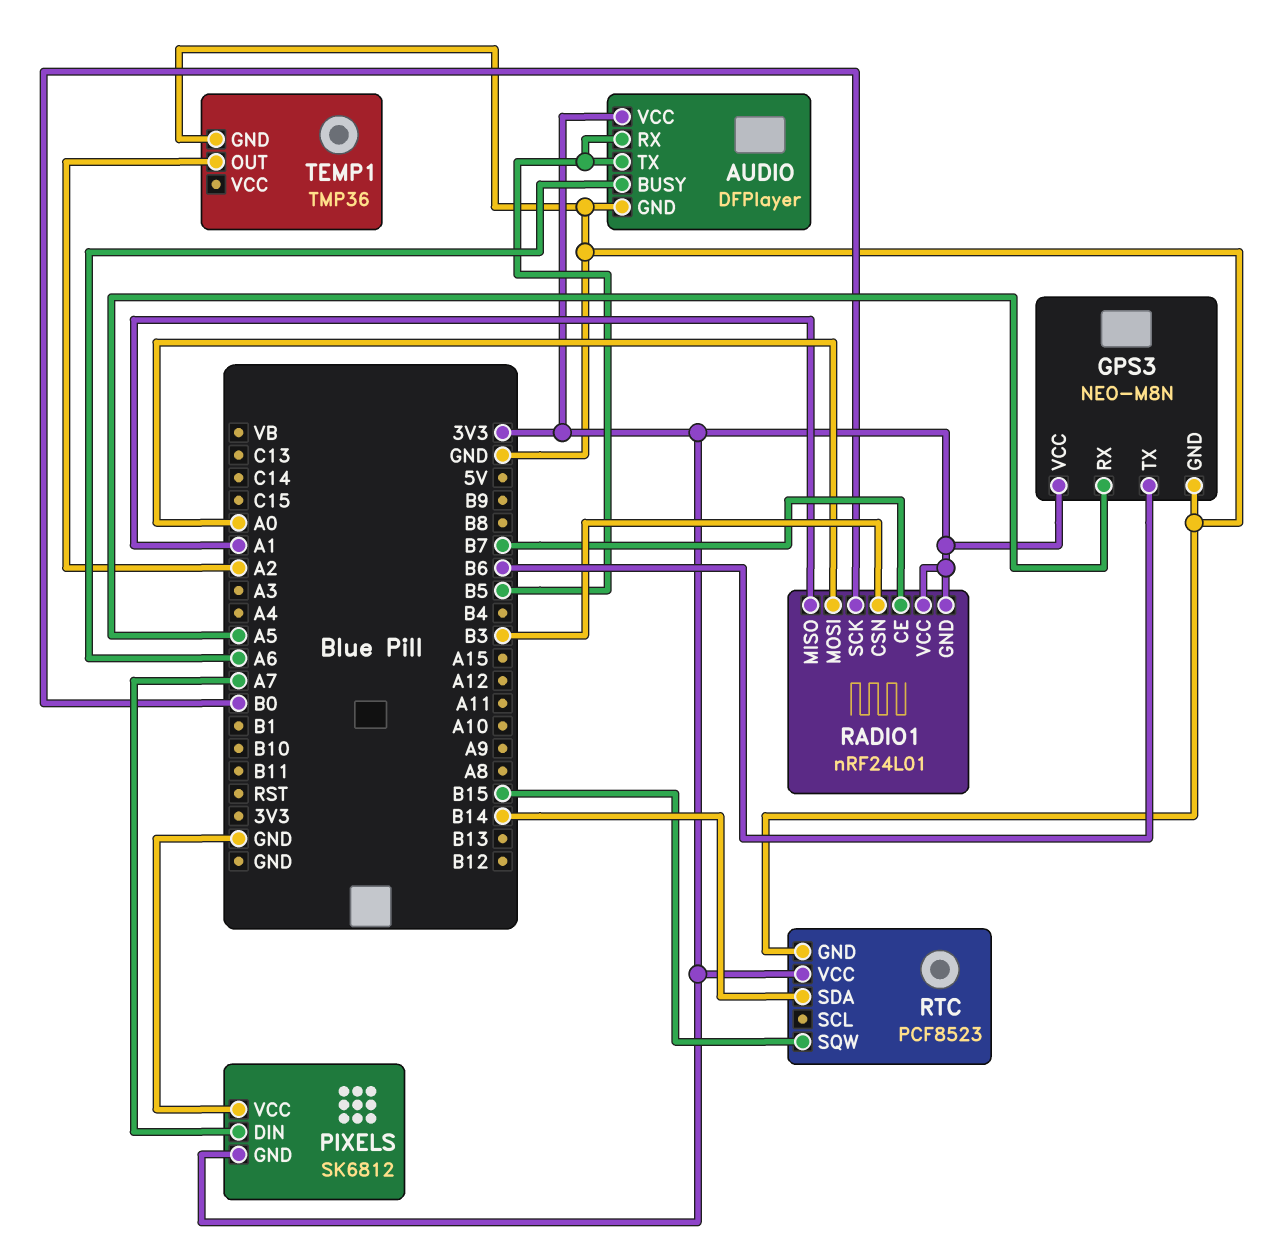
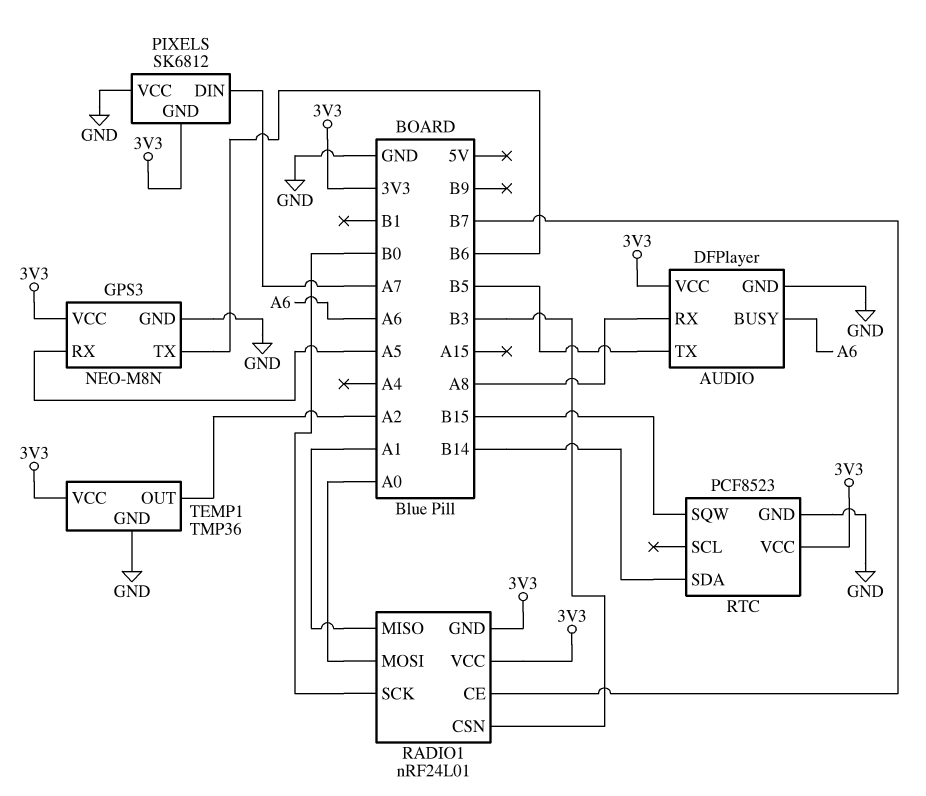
AUDIO pin RX: B5 -> A8
TEMP1 pin VCC: none -> 3V3

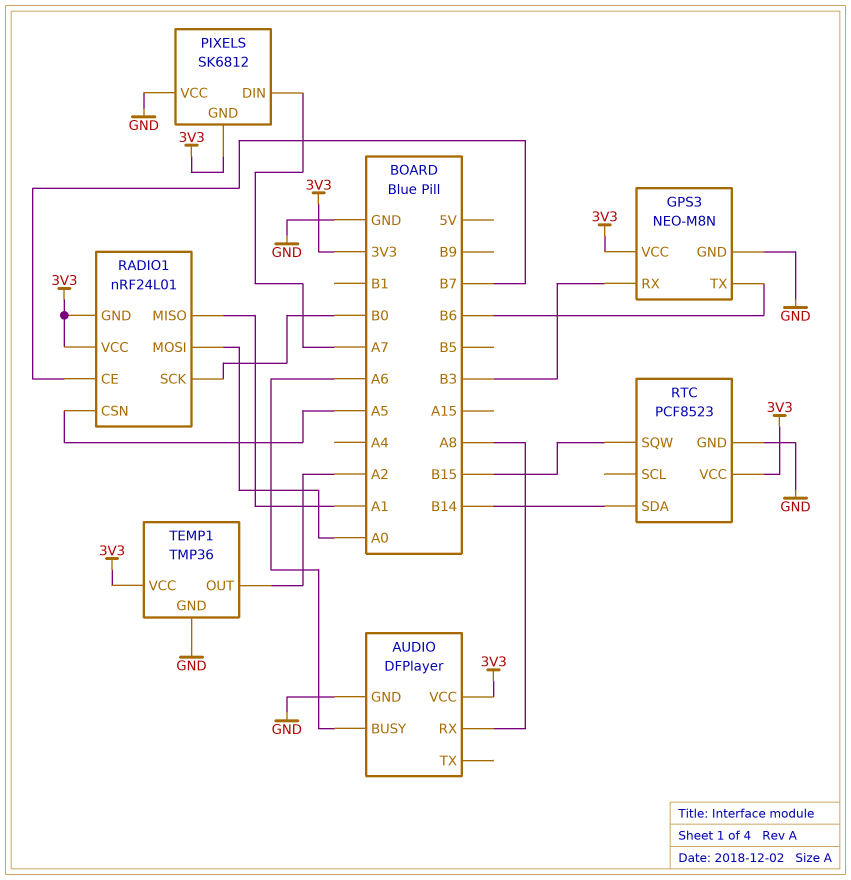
AUDIO pin TX: B5 -> none
GPS3 pin RX: A5 -> B3
RADIO1 pin CSN: B3 -> A5

